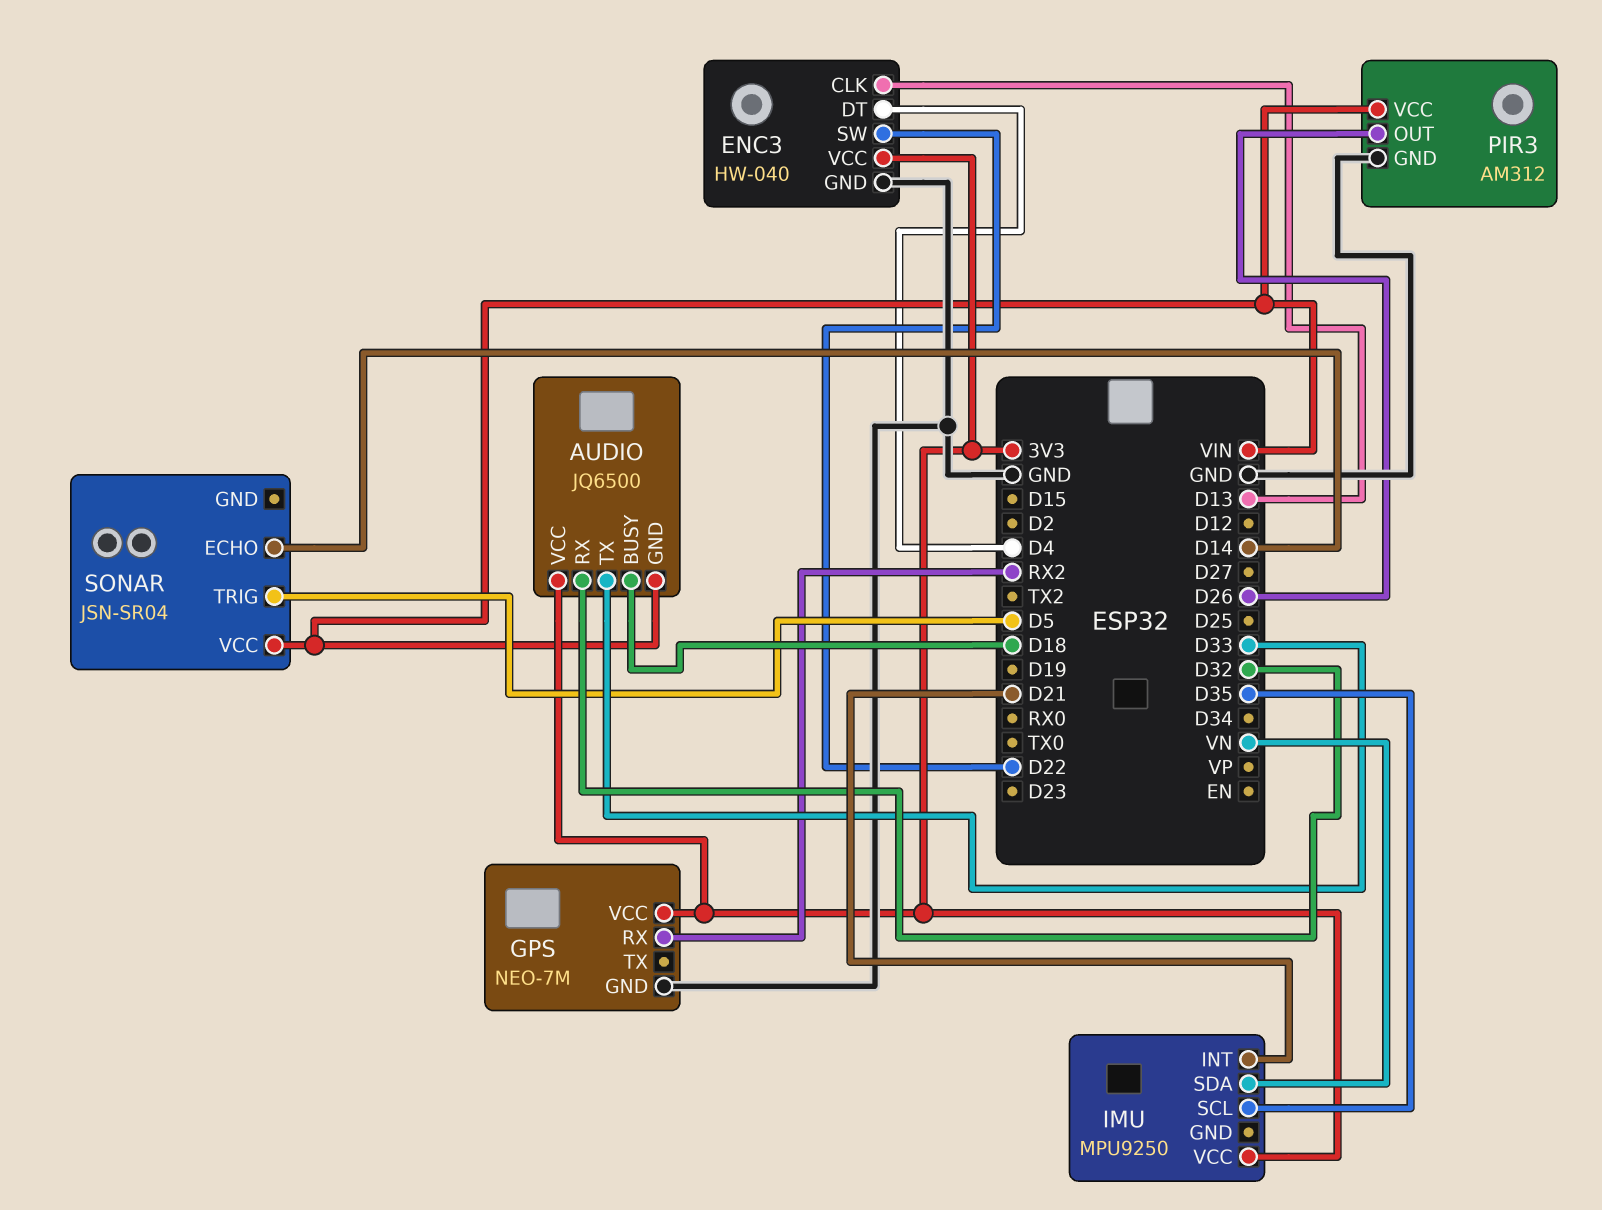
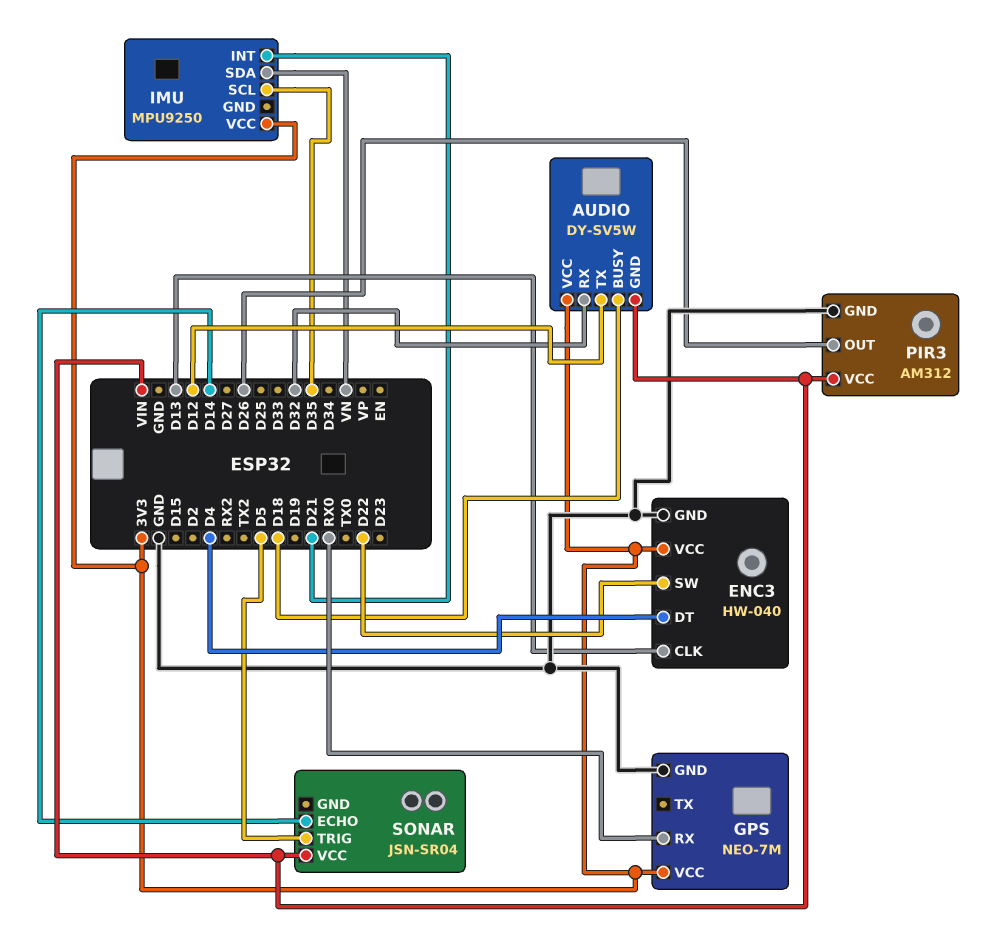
AUDIO: JQ6500 -> DY-SV5W
AUDIO pin TX: D33 -> D12
GPS pin RX: RX2 -> RX0

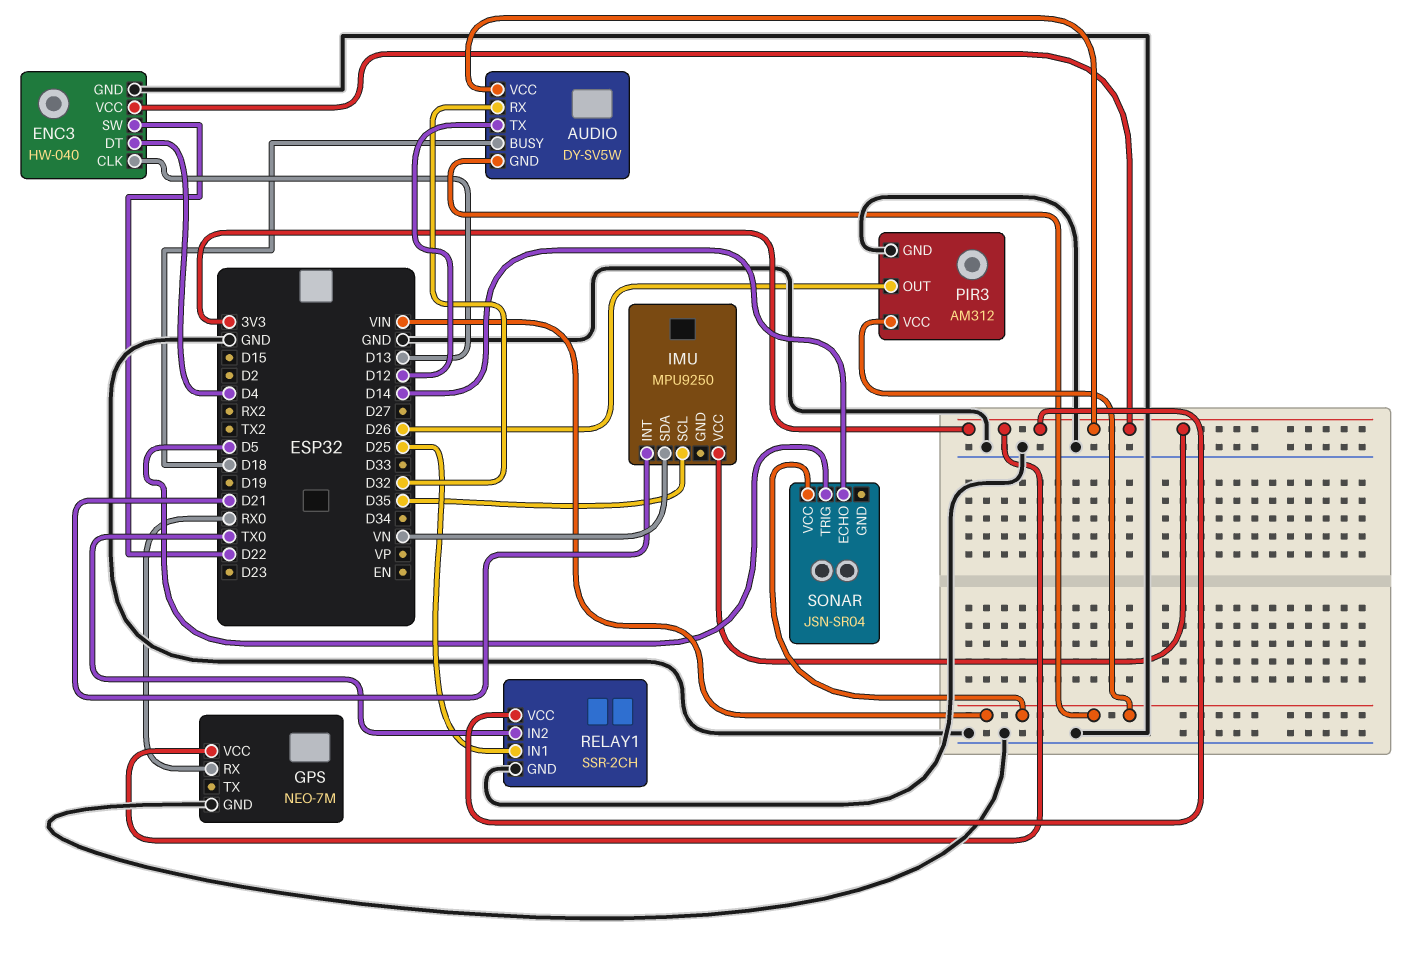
RELAY1: none -> SSR-2CH
RELAY1 pin GND: none -> GND
RELAY1 pin IN1: none -> D25
RELAY1 pin IN2: none -> TX0
RELAY1 pin VCC: none -> 3V3

